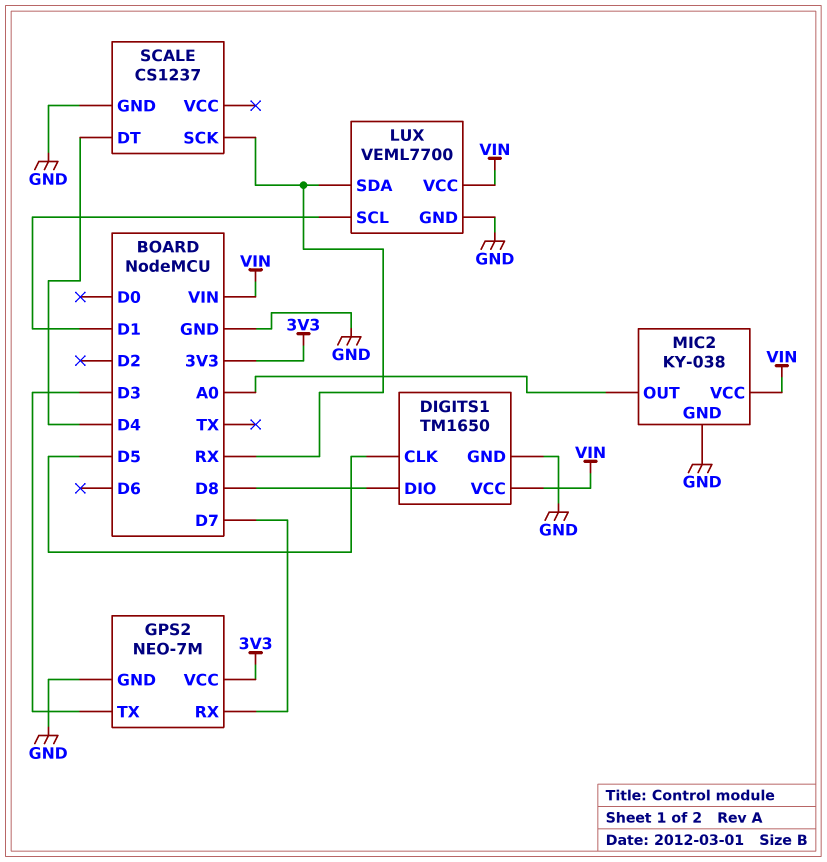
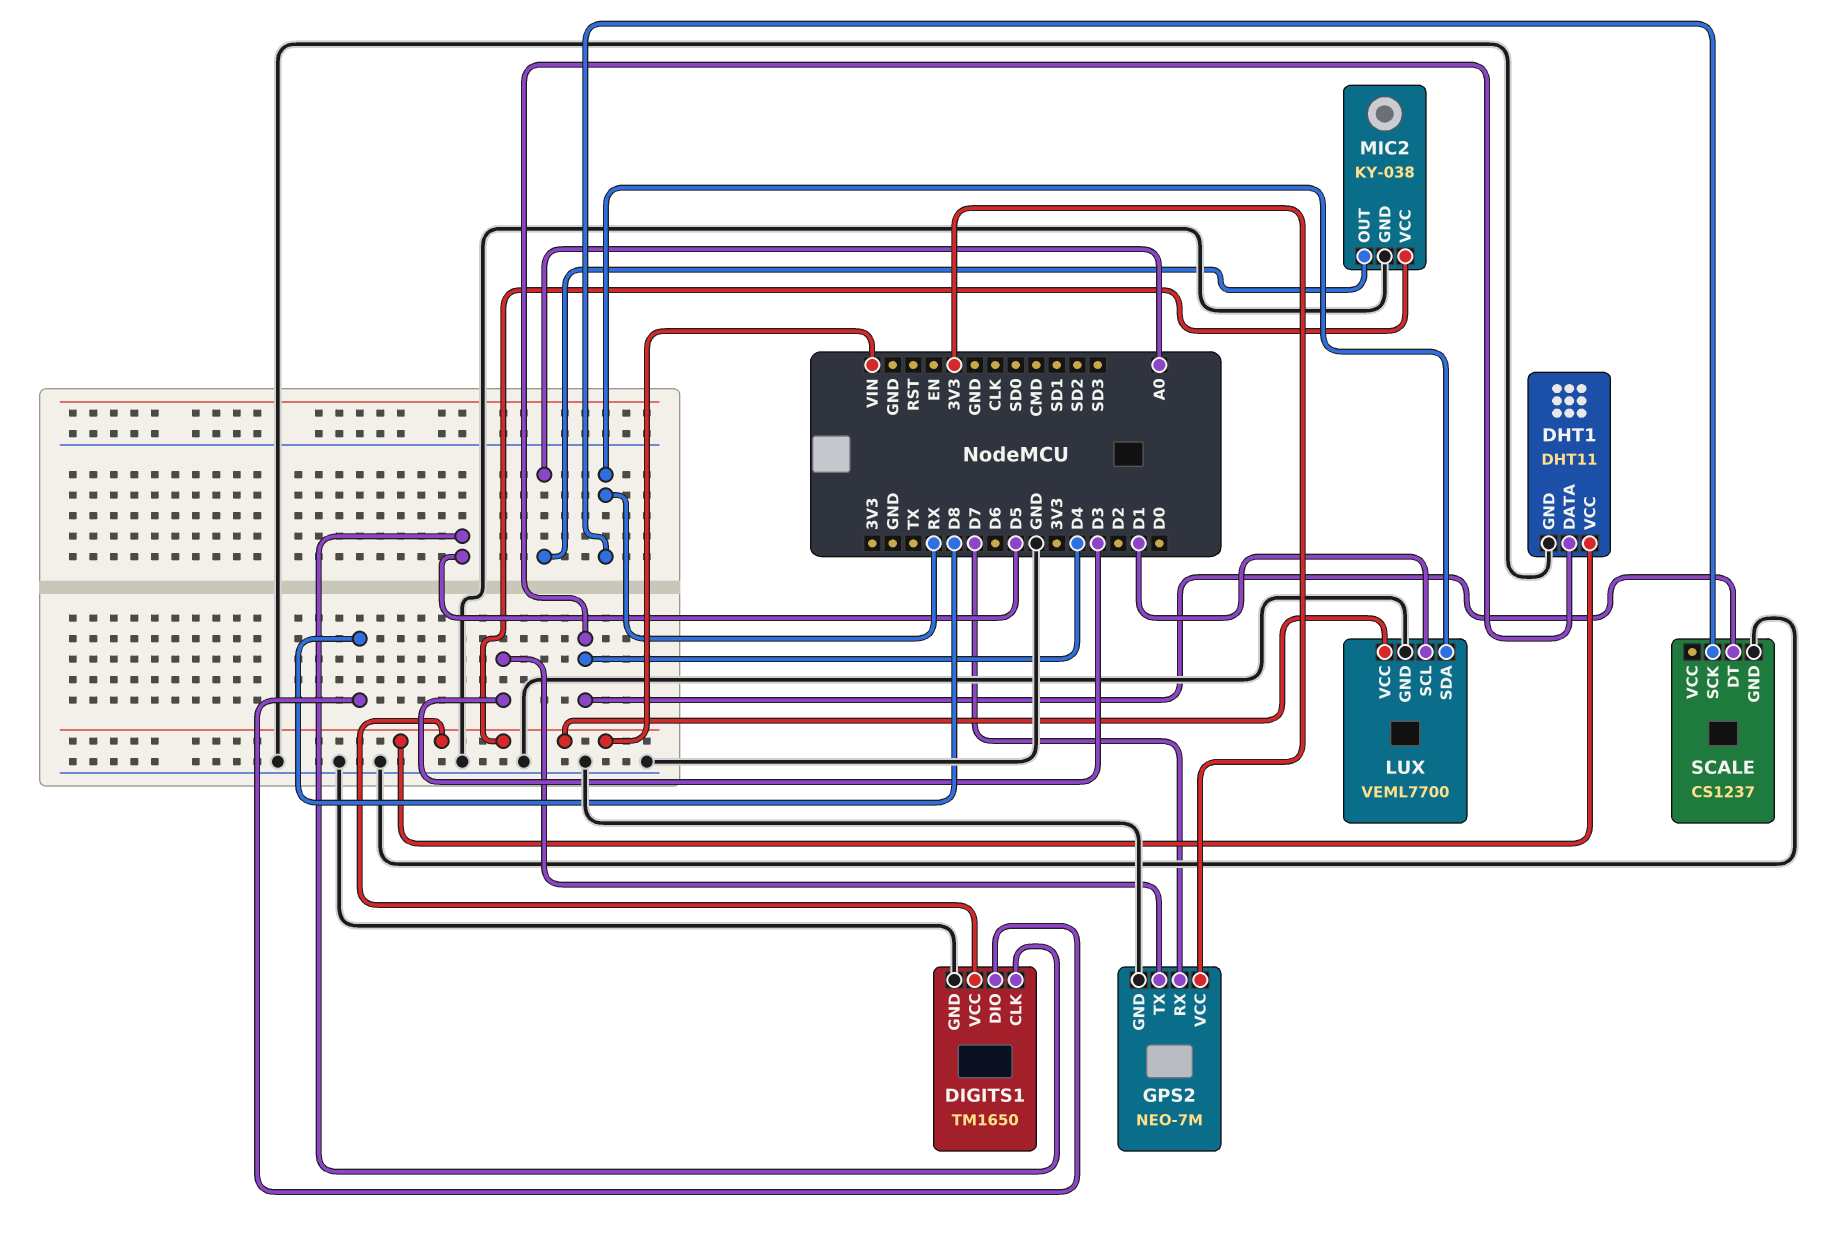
DHT1: none -> DHT11
DHT1 pin DATA: none -> D4
DHT1 pin GND: none -> GND
DHT1 pin VCC: none -> VIN

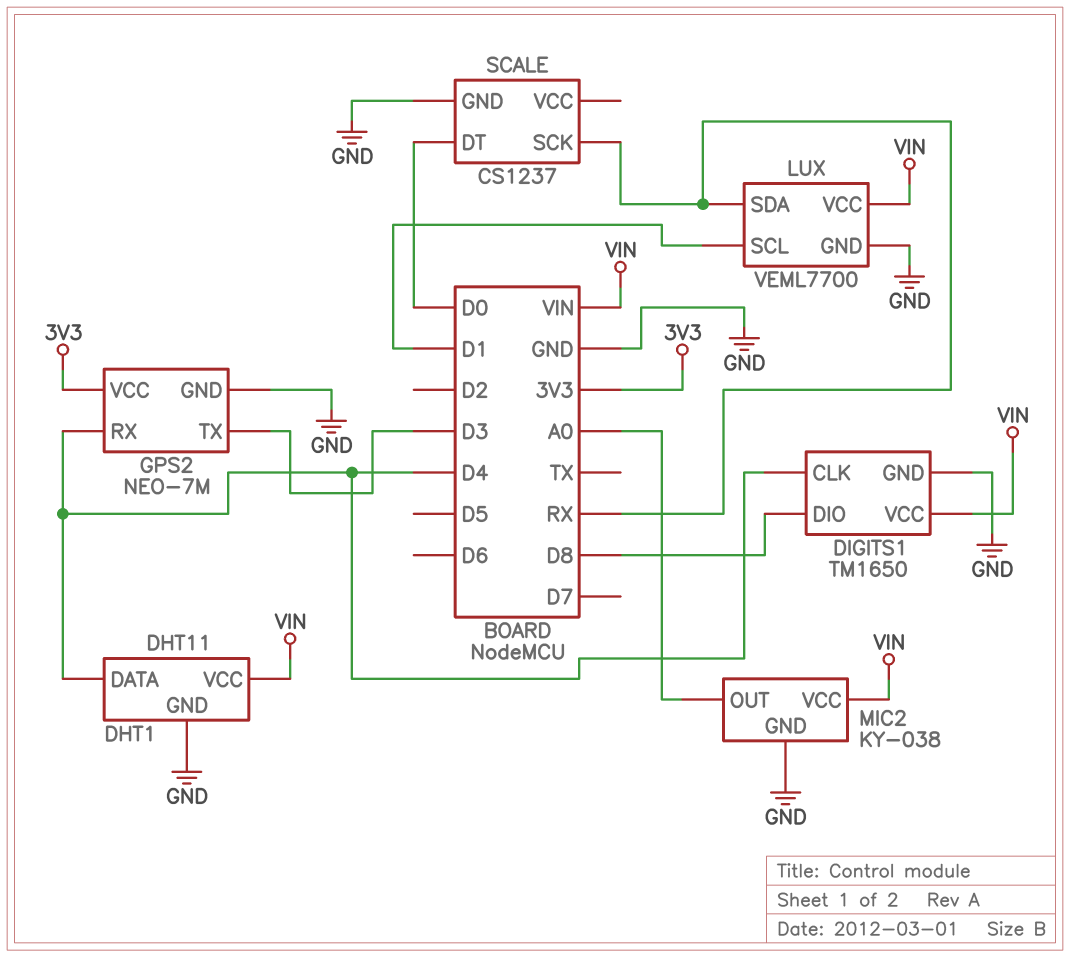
DIGITS1 pin CLK: D5 -> D4
GPS2 pin RX: D7 -> D4
SCALE pin DT: D4 -> D0

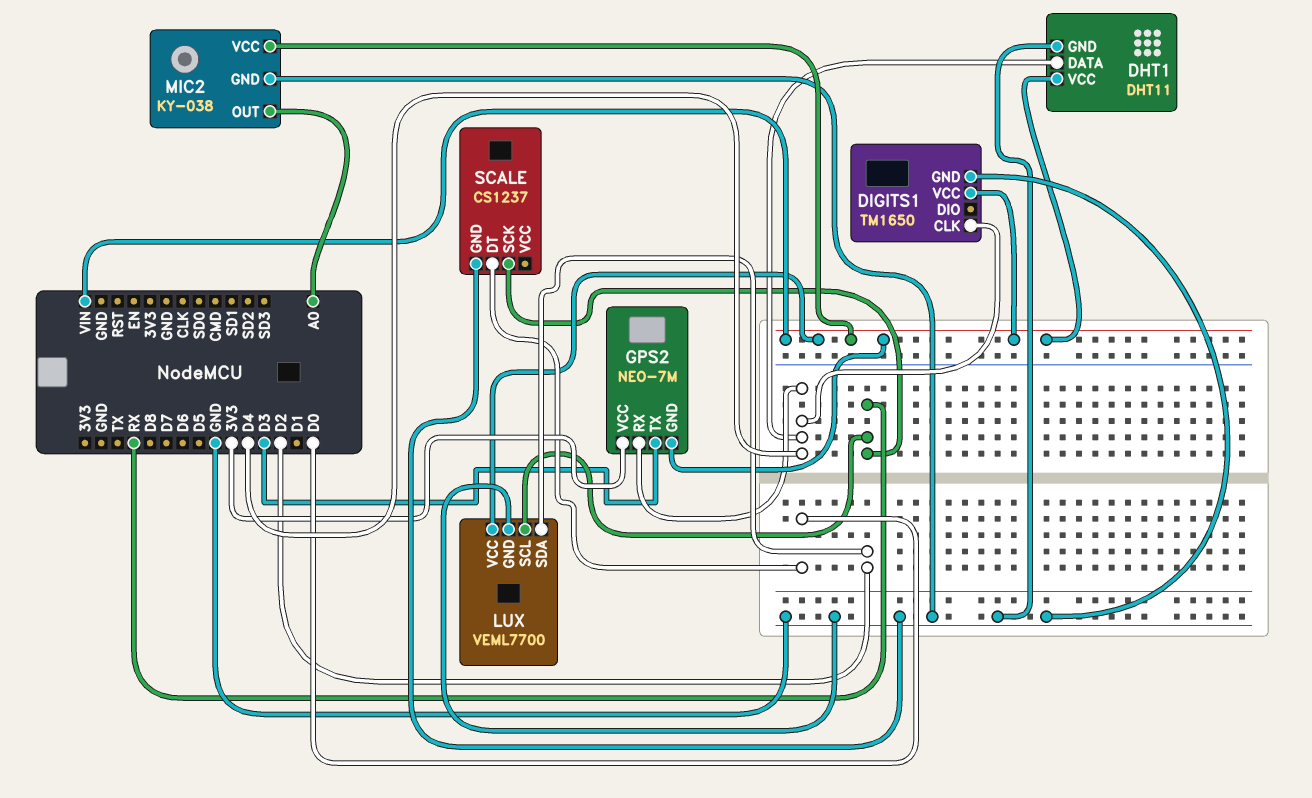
DIGITS1 pin DIO: D8 -> none
GPS2 pin GND: GND -> VIN
LUX pin SCL: D1 -> RX
LUX pin SDA: RX -> D2

